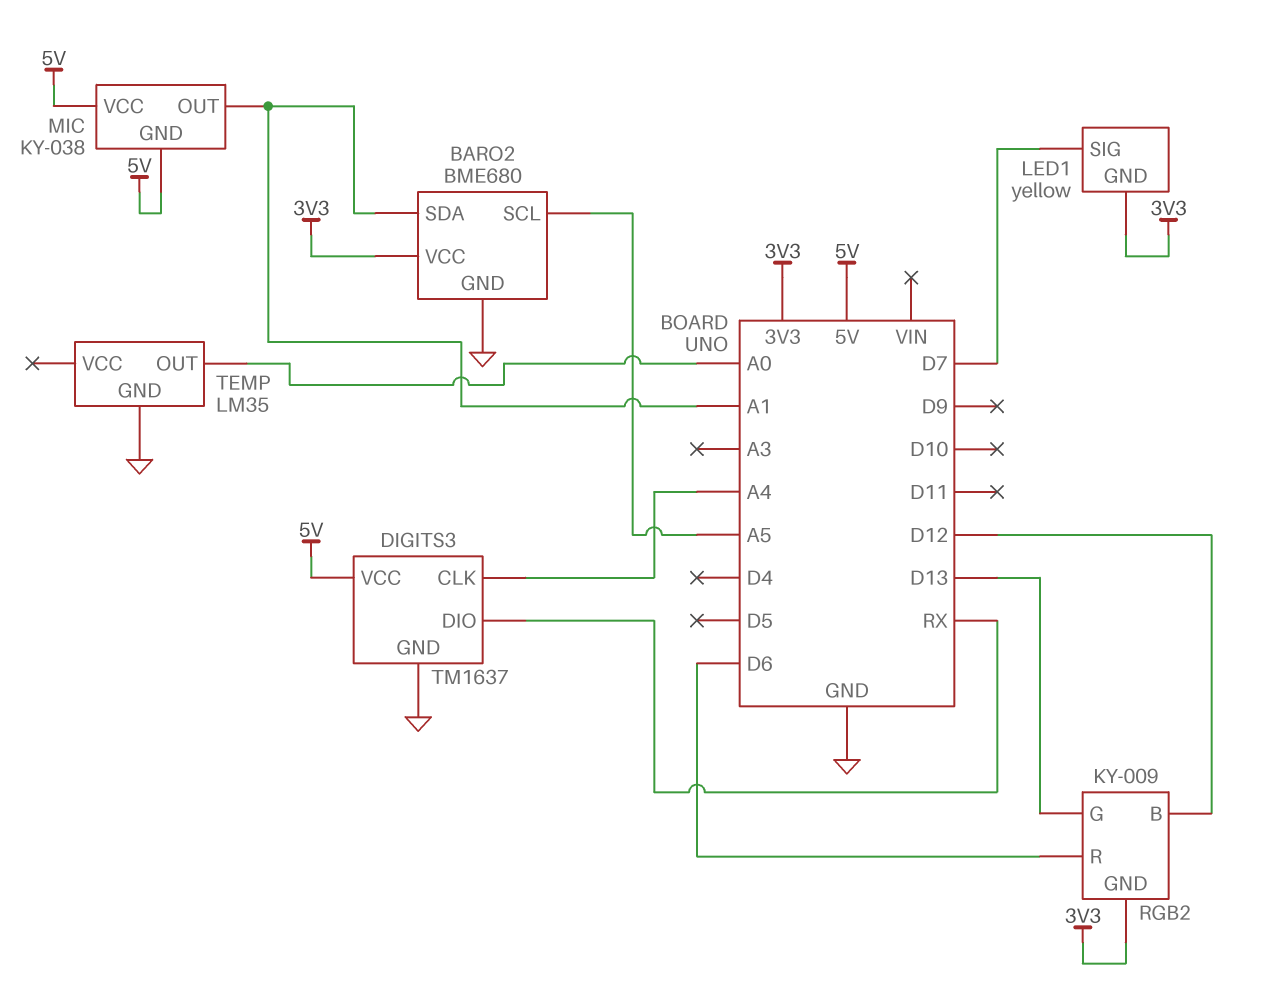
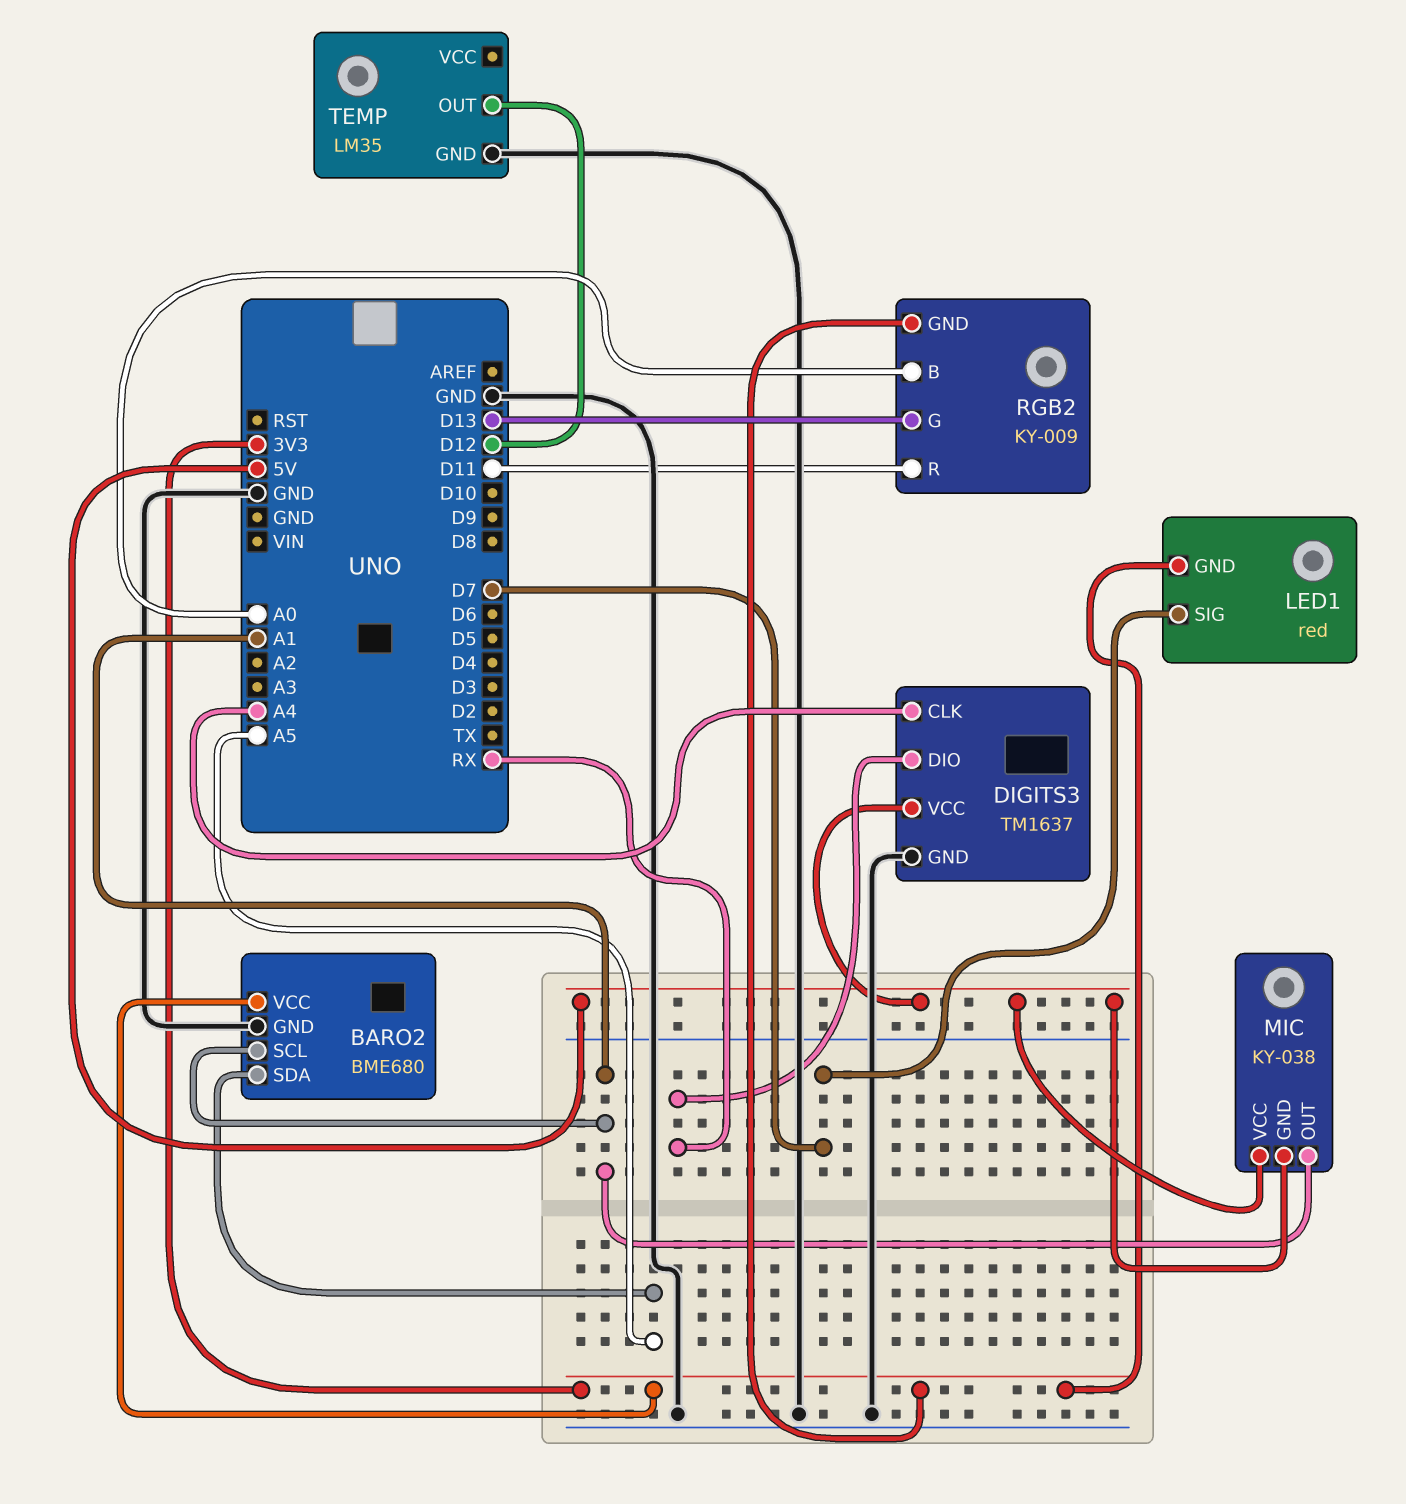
BARO2 pin SCL: A5 -> A1
BARO2 pin SDA: A1 -> A5
LED1: yellow -> red
RGB2 pin B: D12 -> A0
RGB2 pin R: D6 -> D11
TEMP pin OUT: A0 -> D12

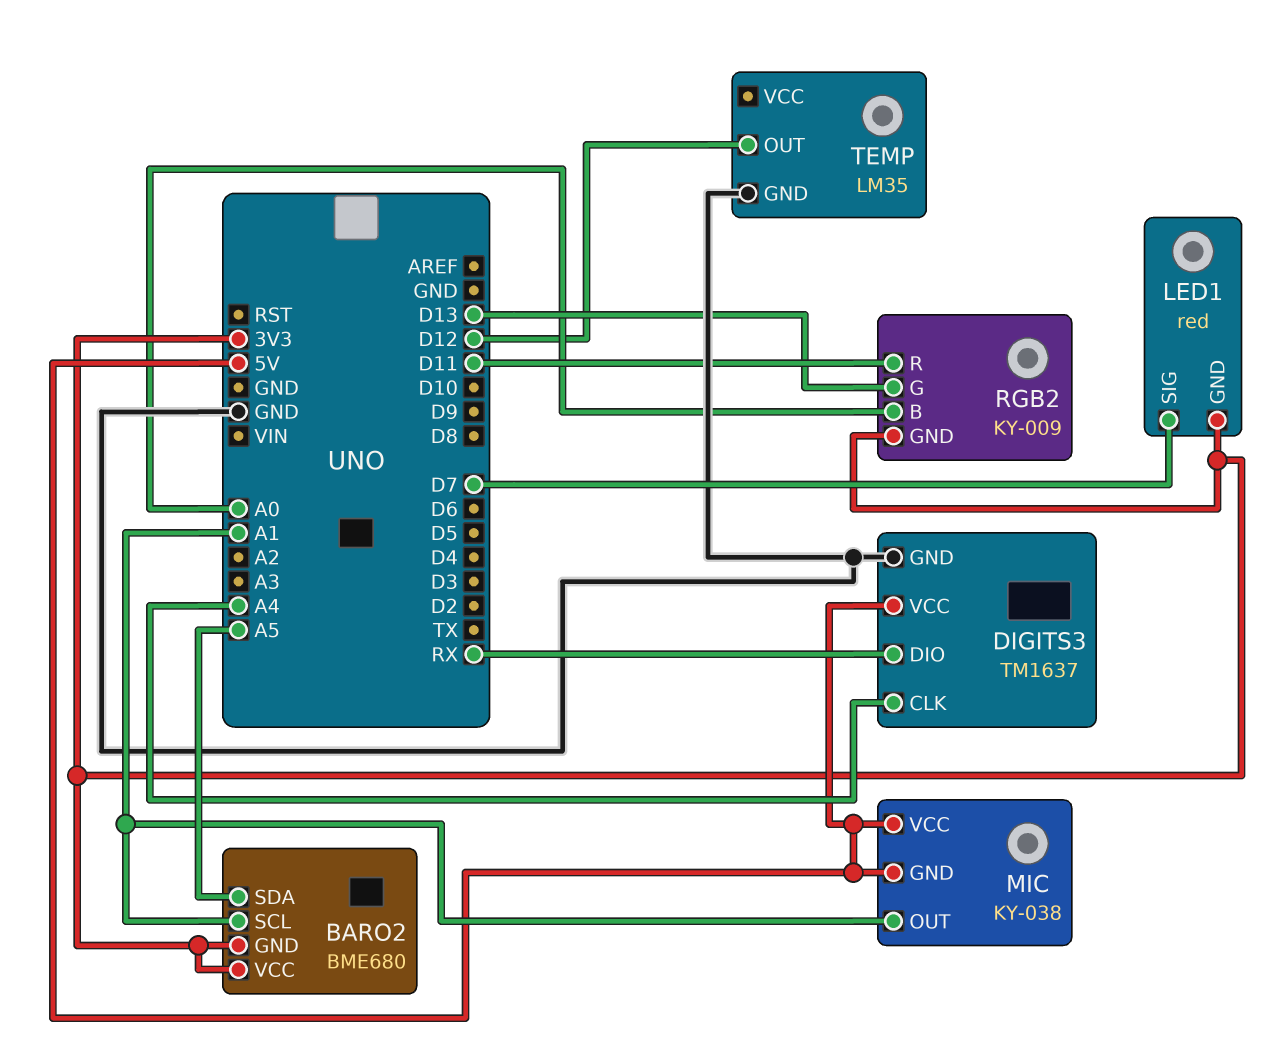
BARO2 pin GND: GND -> 3V3

